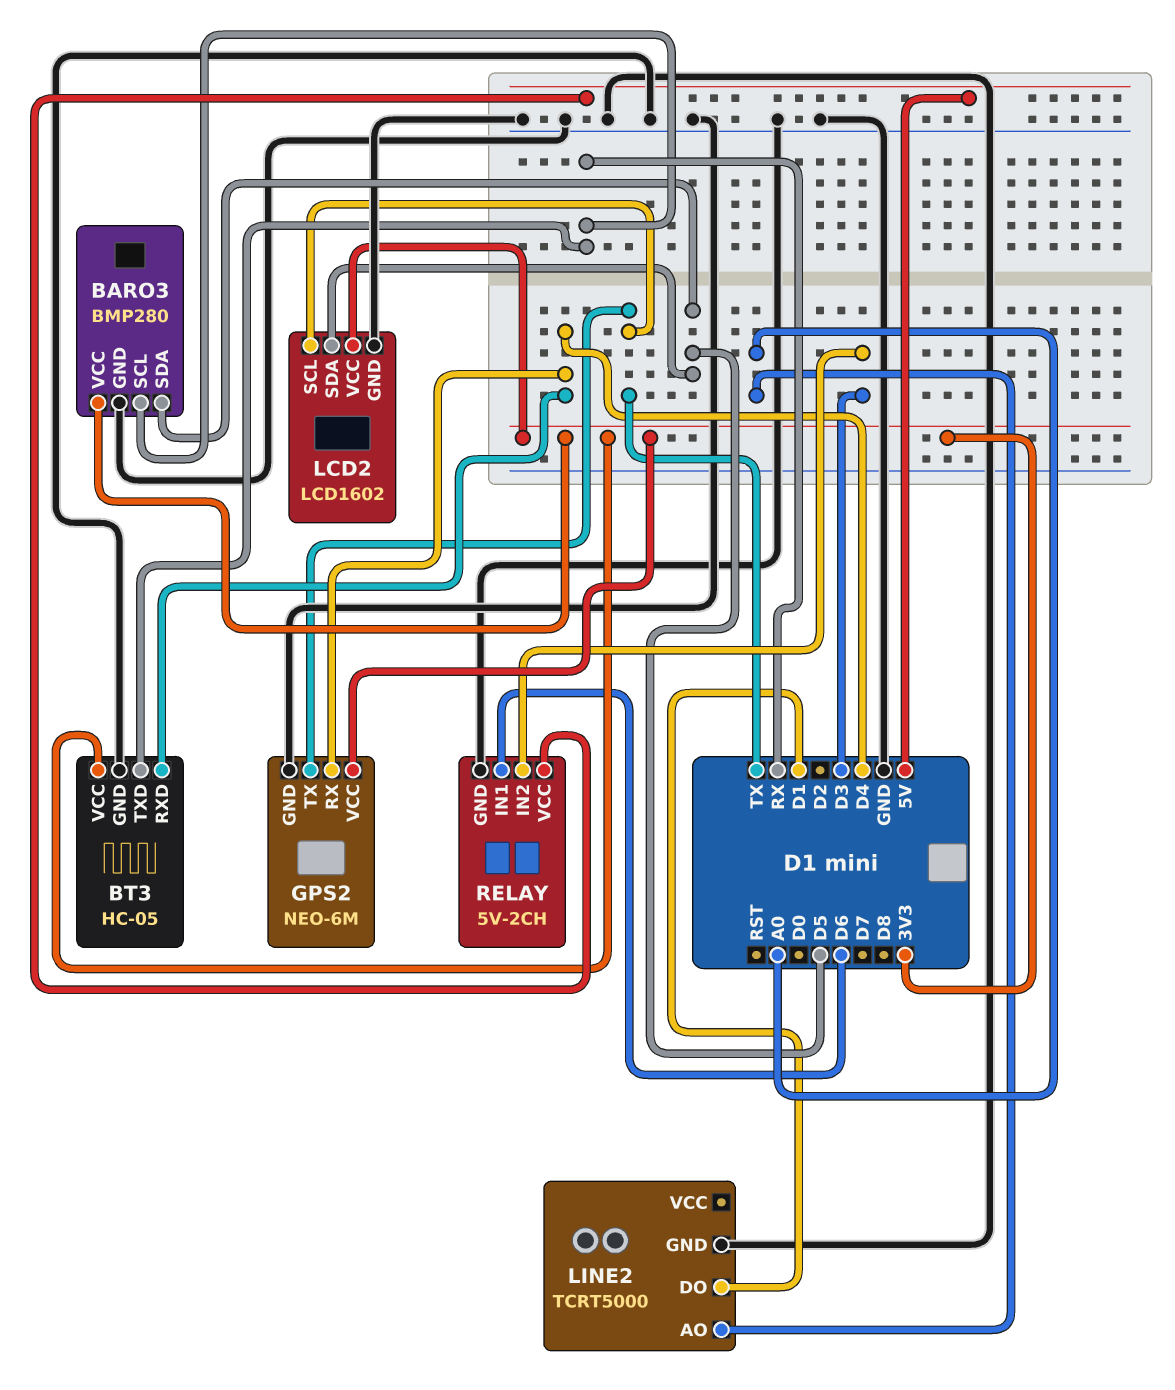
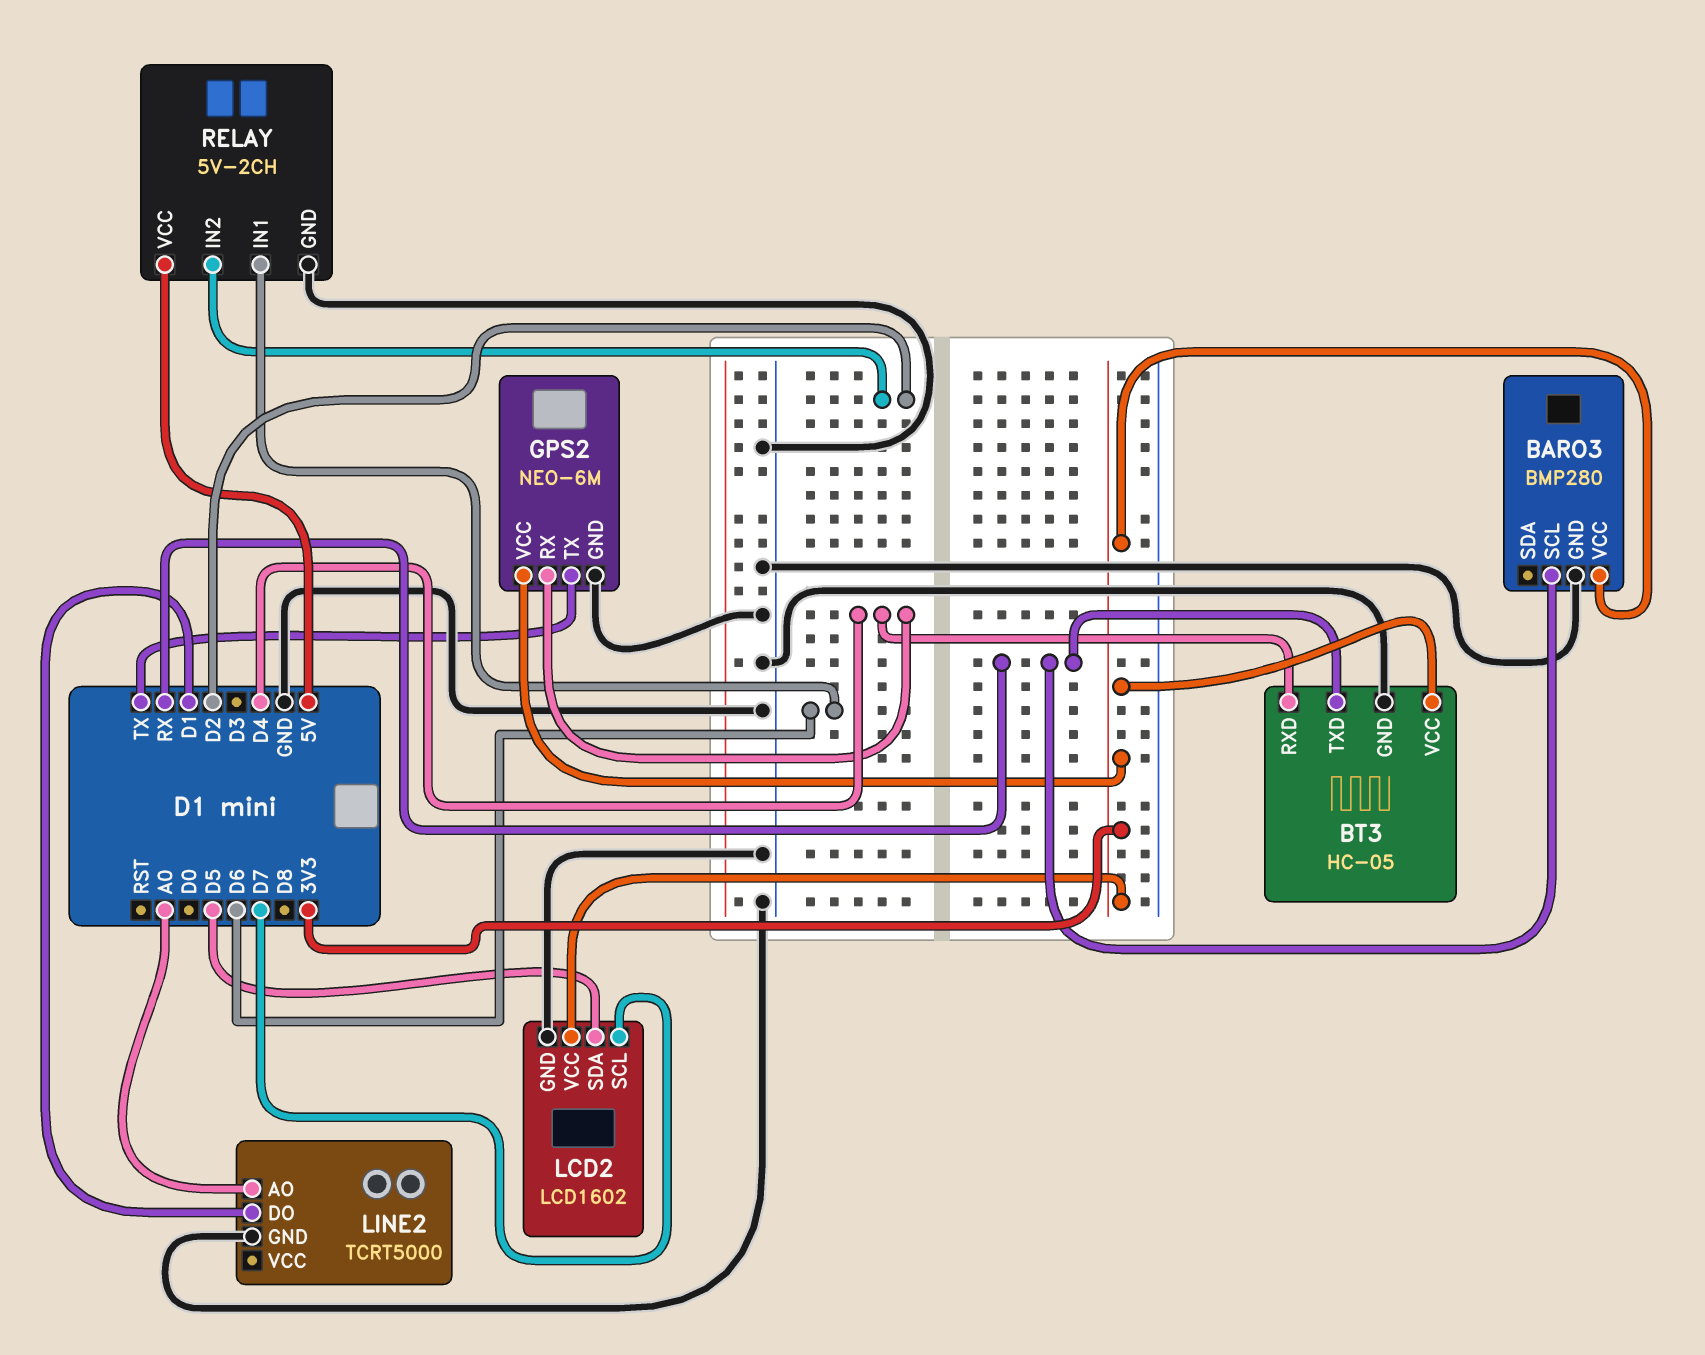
BARO3 pin SDA: D5 -> none
LCD2 pin SCL: TX -> D7
RELAY pin IN2: D3 -> D2

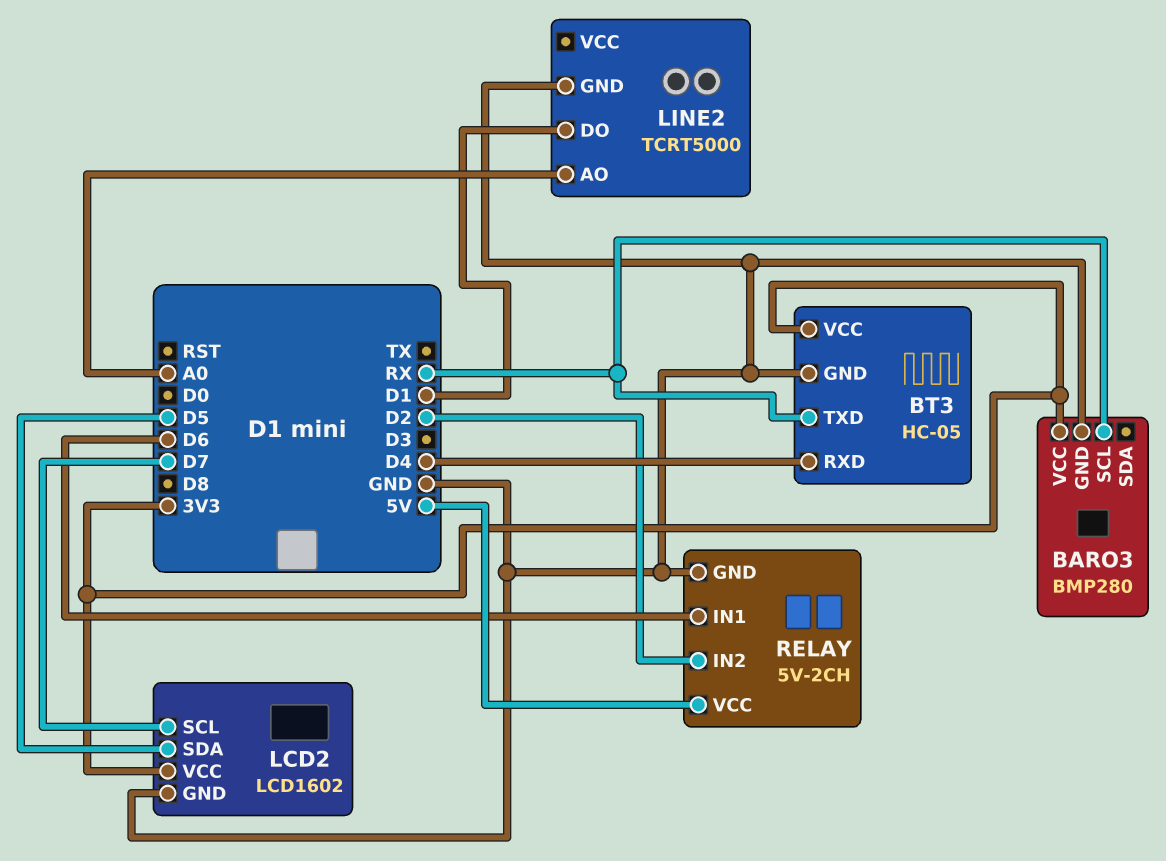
GPS2: NEO-6M -> none
GPS2 pin GND: GND -> none
GPS2 pin RX: D4 -> none
GPS2 pin TX: TX -> none
GPS2 pin VCC: 3V3 -> none

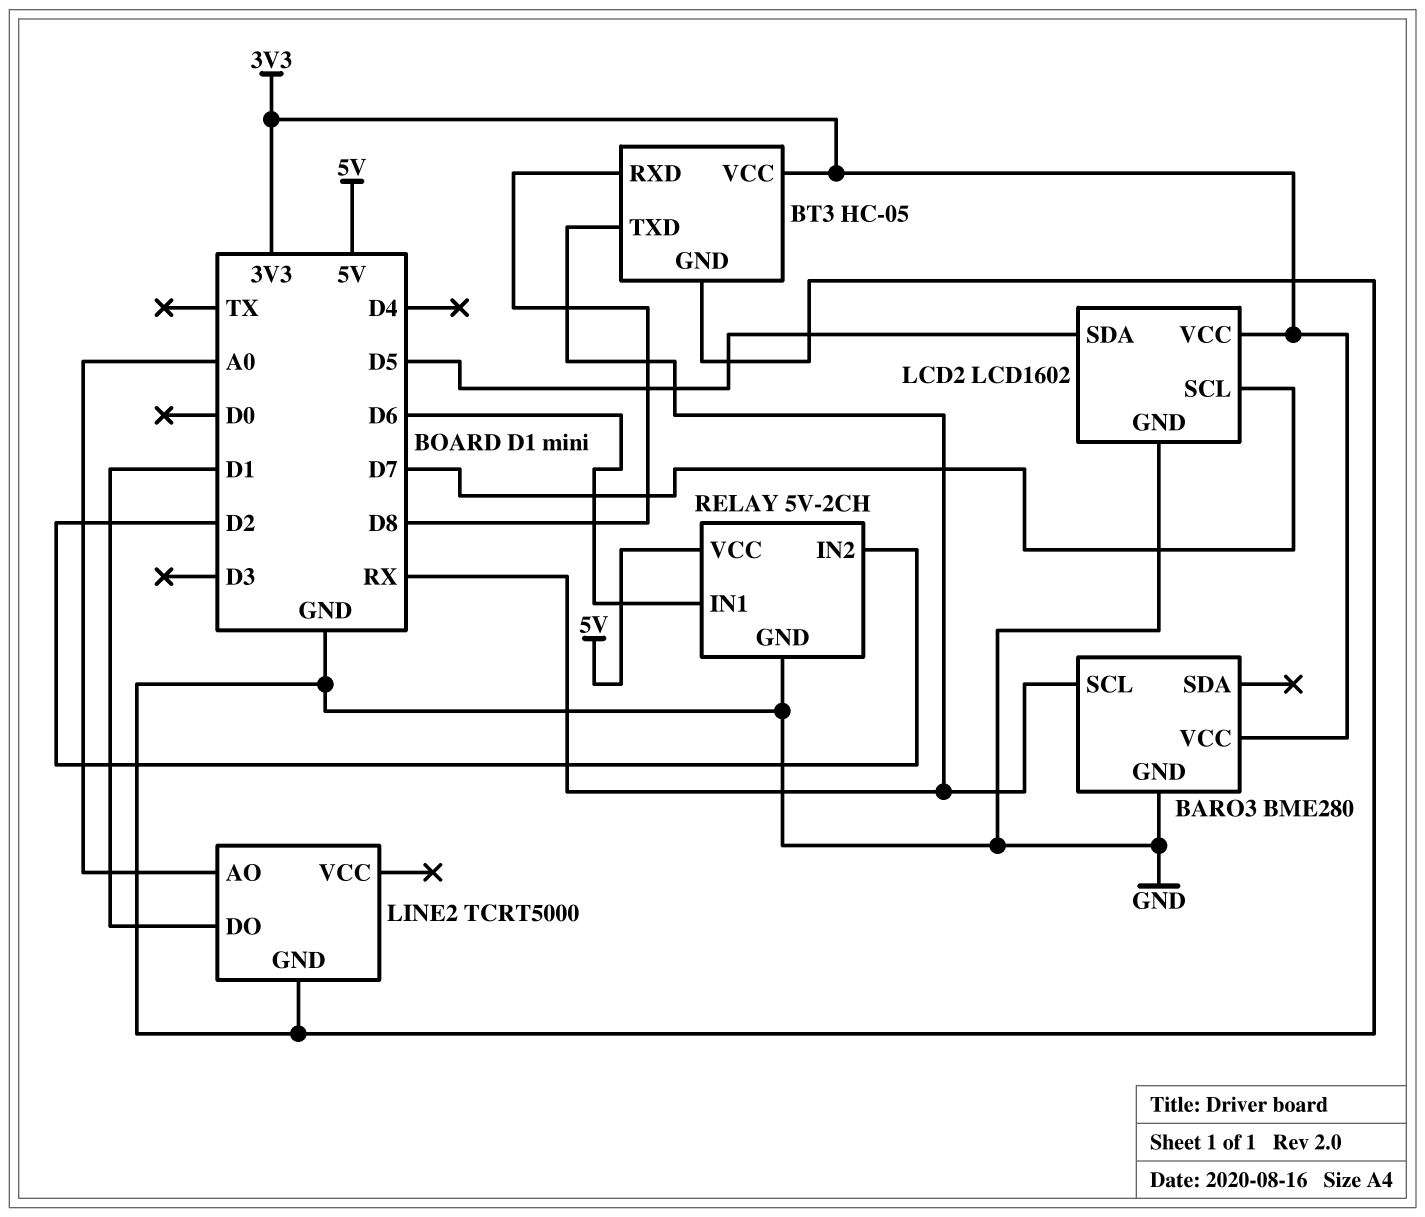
BARO3: BMP280 -> BME280
BT3 pin RXD: D4 -> D8

